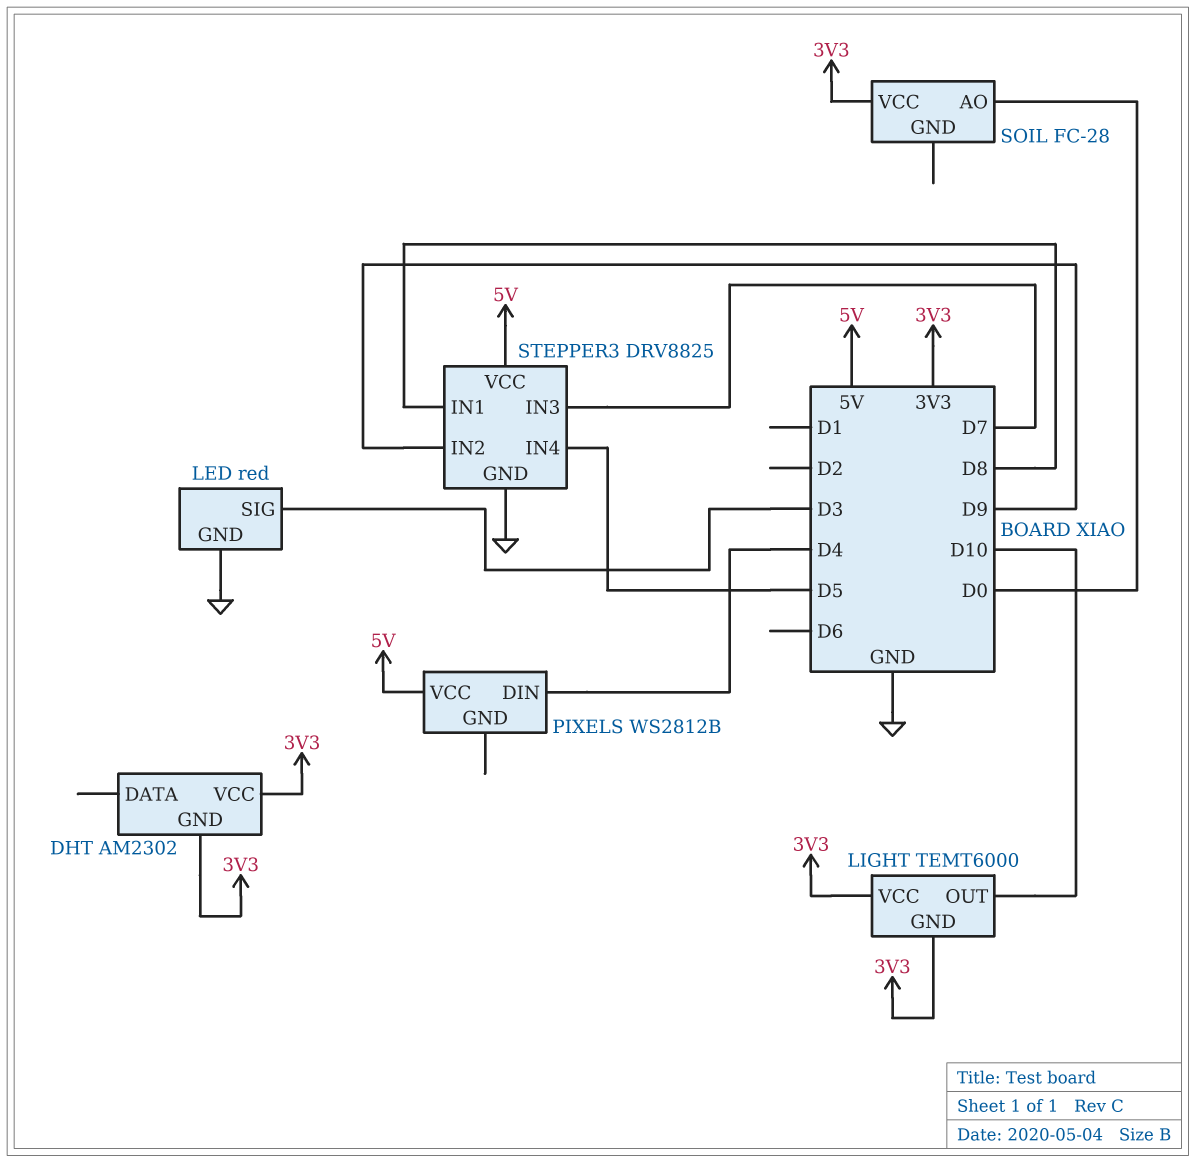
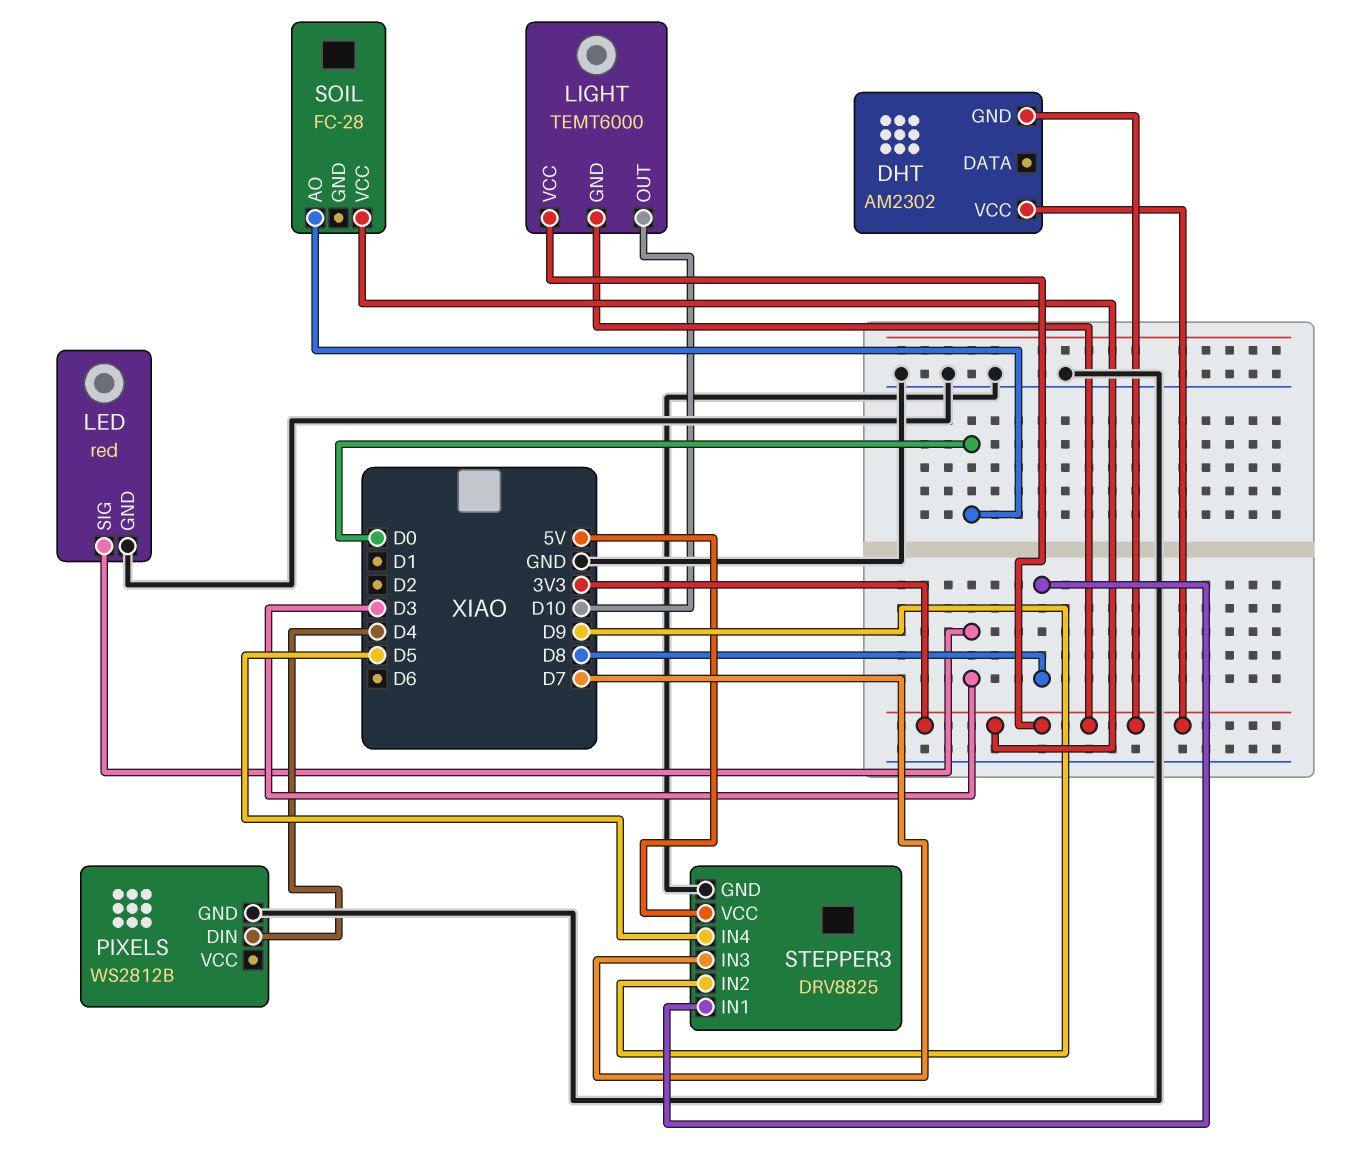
PIXELS pin GND: none -> GND
PIXELS pin VCC: 5V -> none

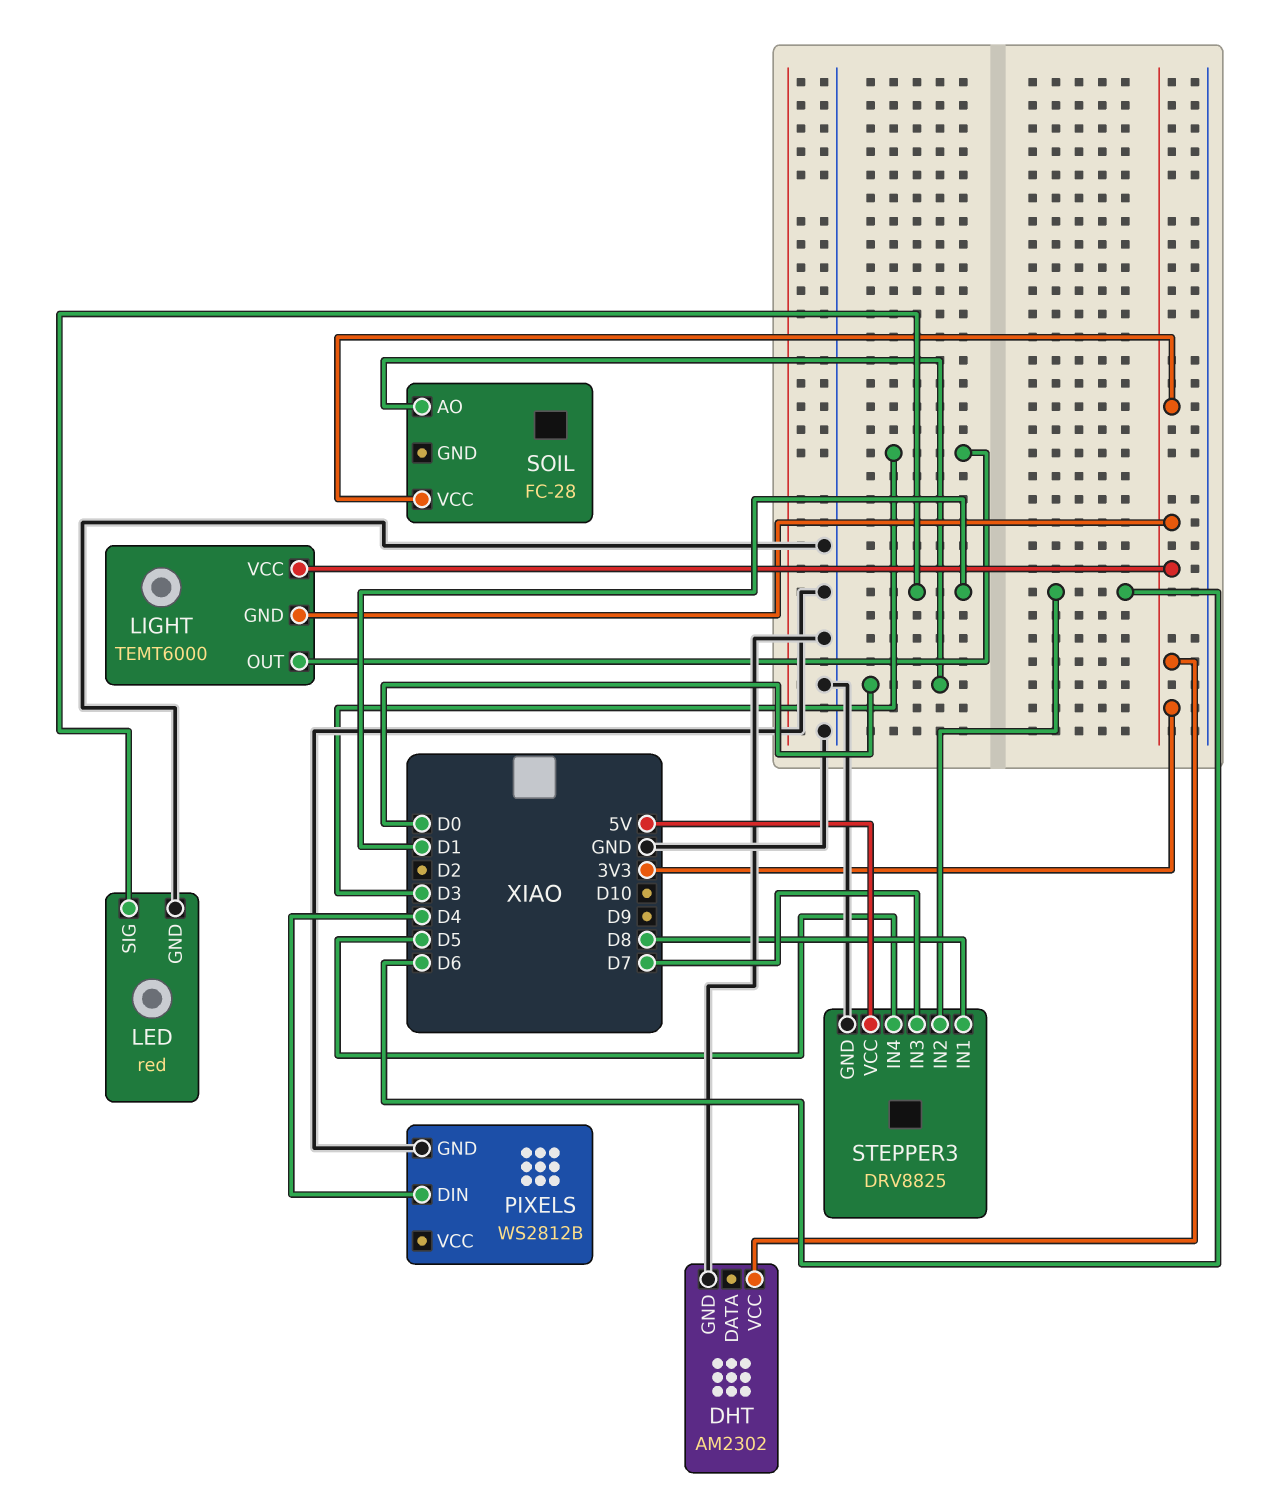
DHT pin GND: 3V3 -> GND
LED pin SIG: D3 -> D1
LIGHT pin OUT: D10 -> D3
STEPPER3 pin IN2: D9 -> D6

